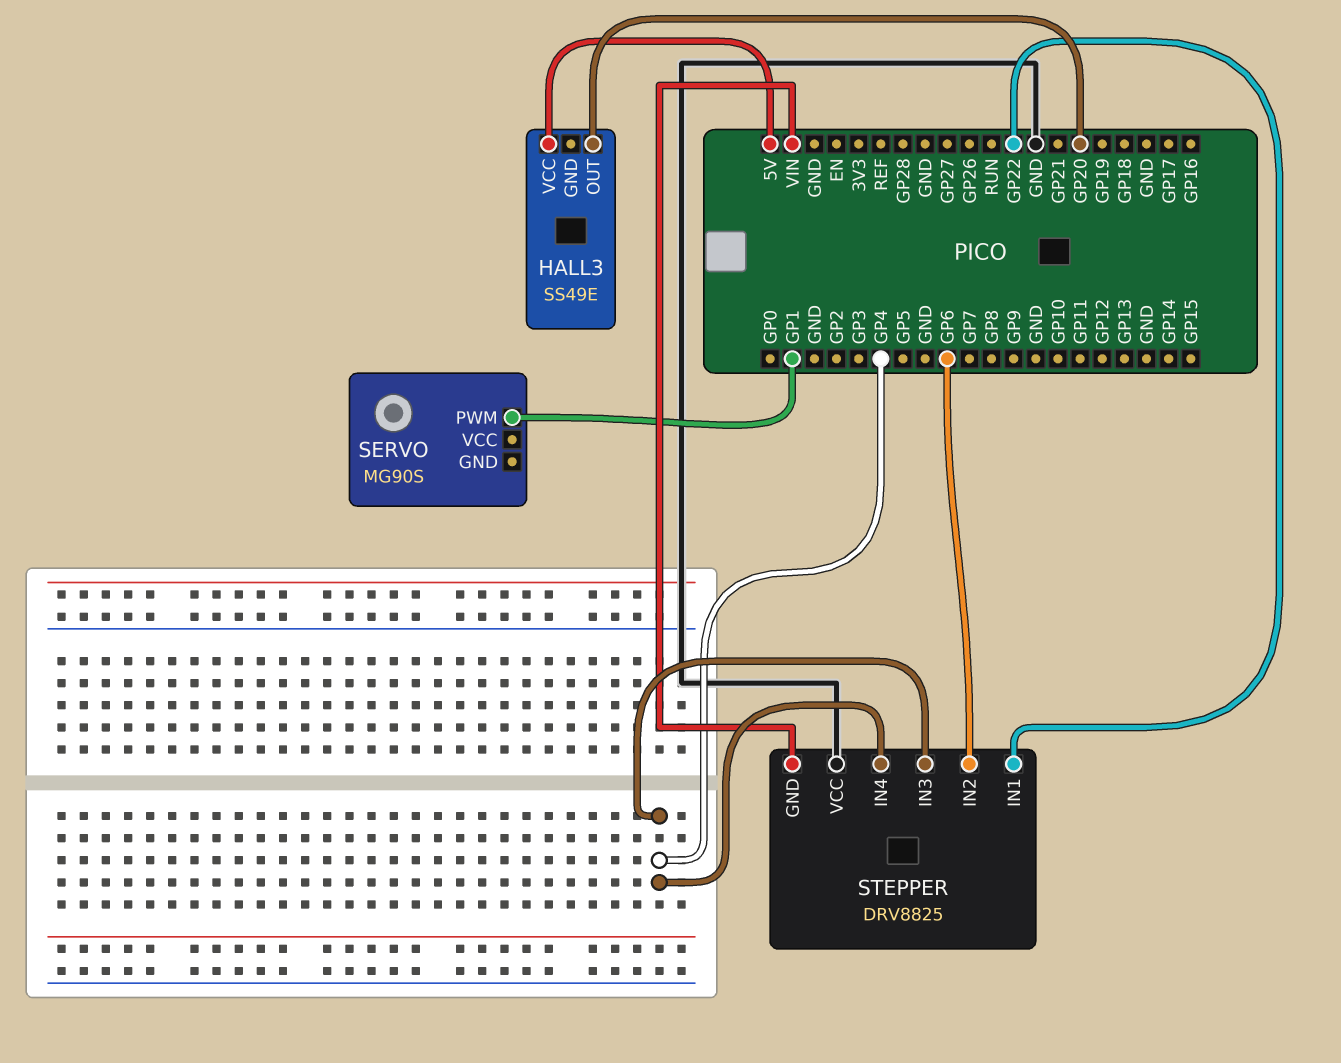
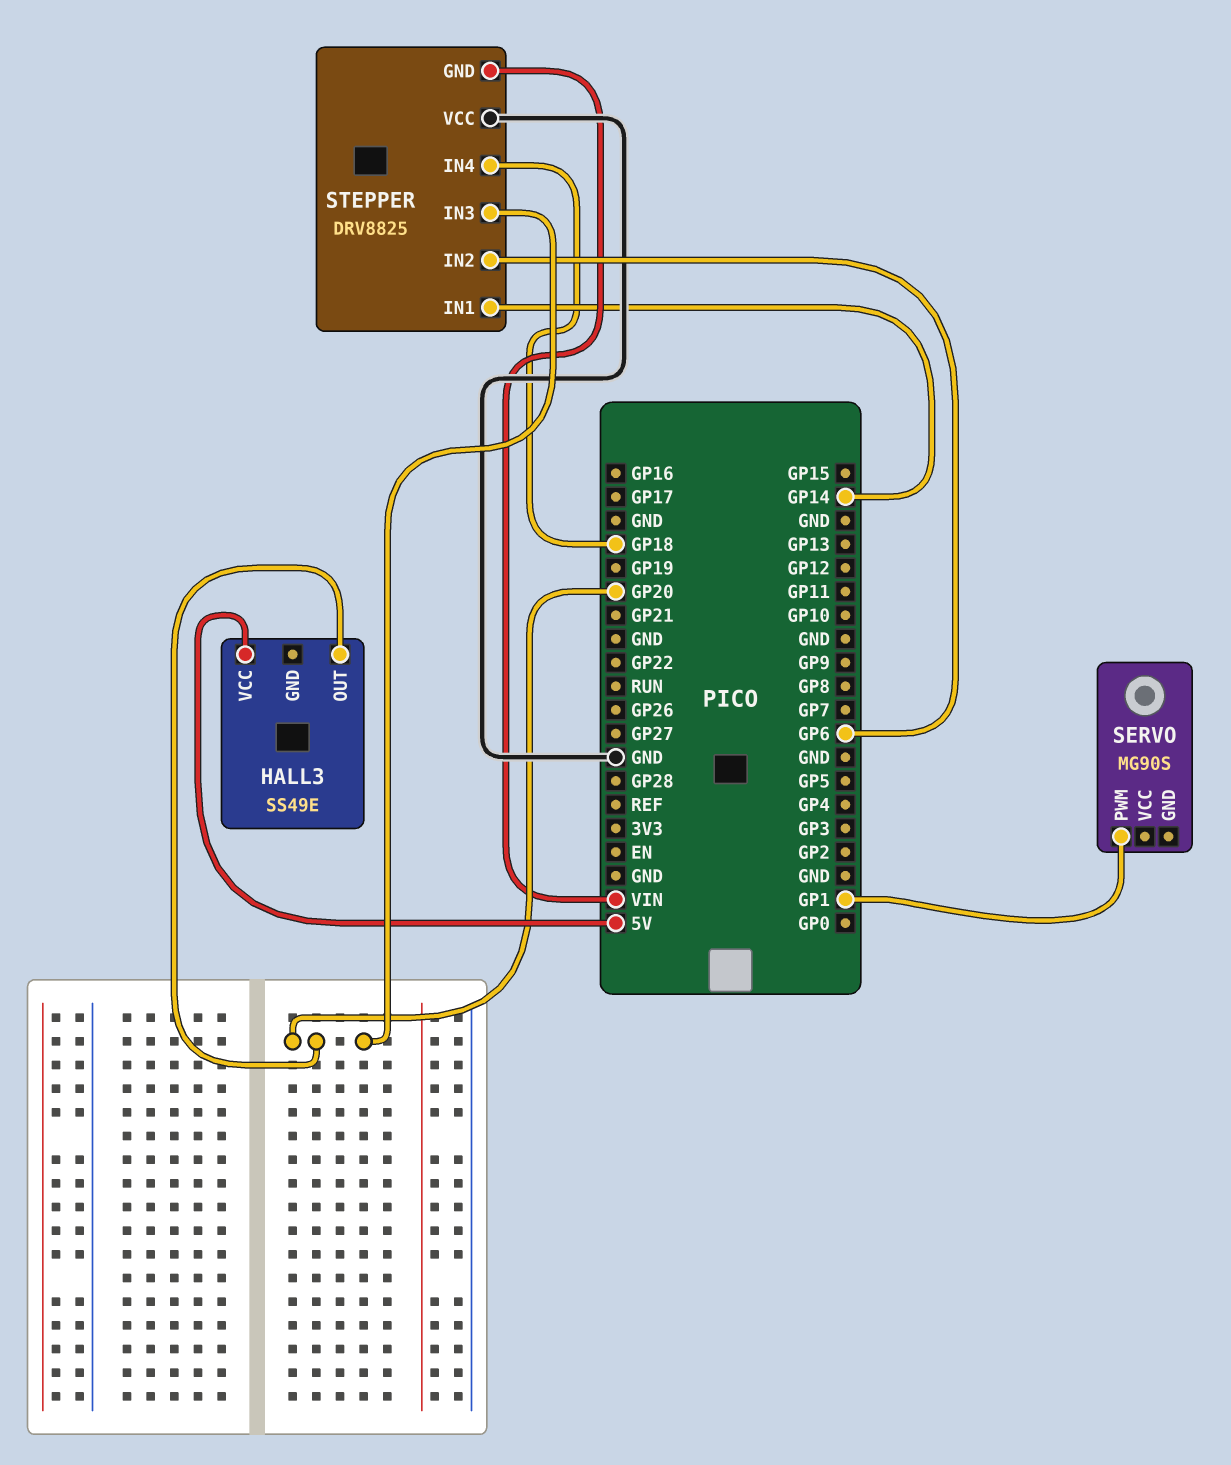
STEPPER pin IN1: GP22 -> GP14
STEPPER pin IN3: GP4 -> GP20
STEPPER pin IN4: GP4 -> GP18

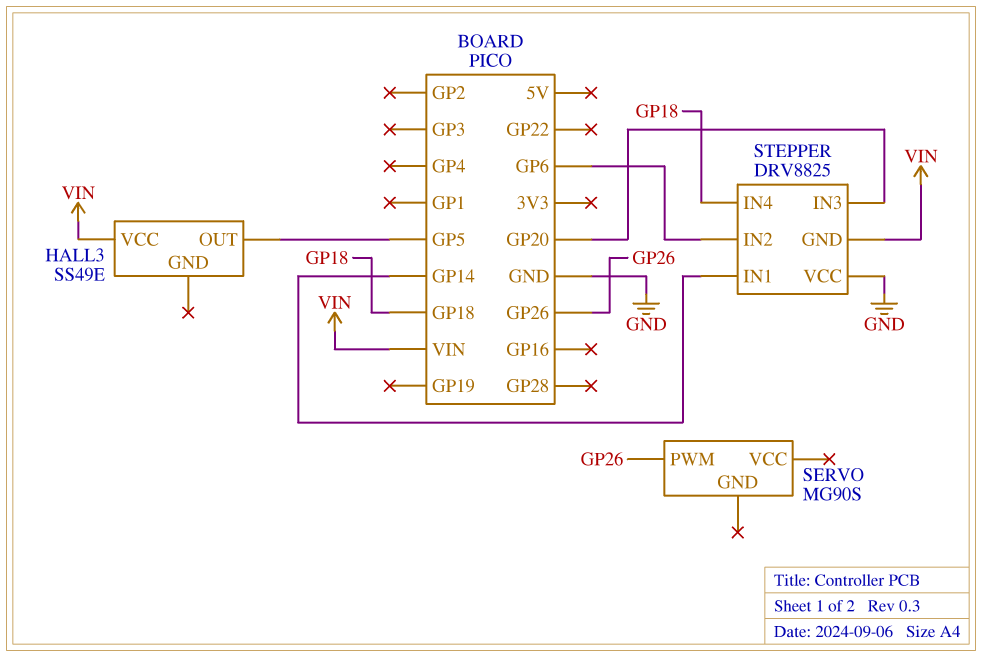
HALL3 pin OUT: GP20 -> GP5
HALL3 pin VCC: 5V -> VIN
SERVO pin PWM: GP1 -> GP26

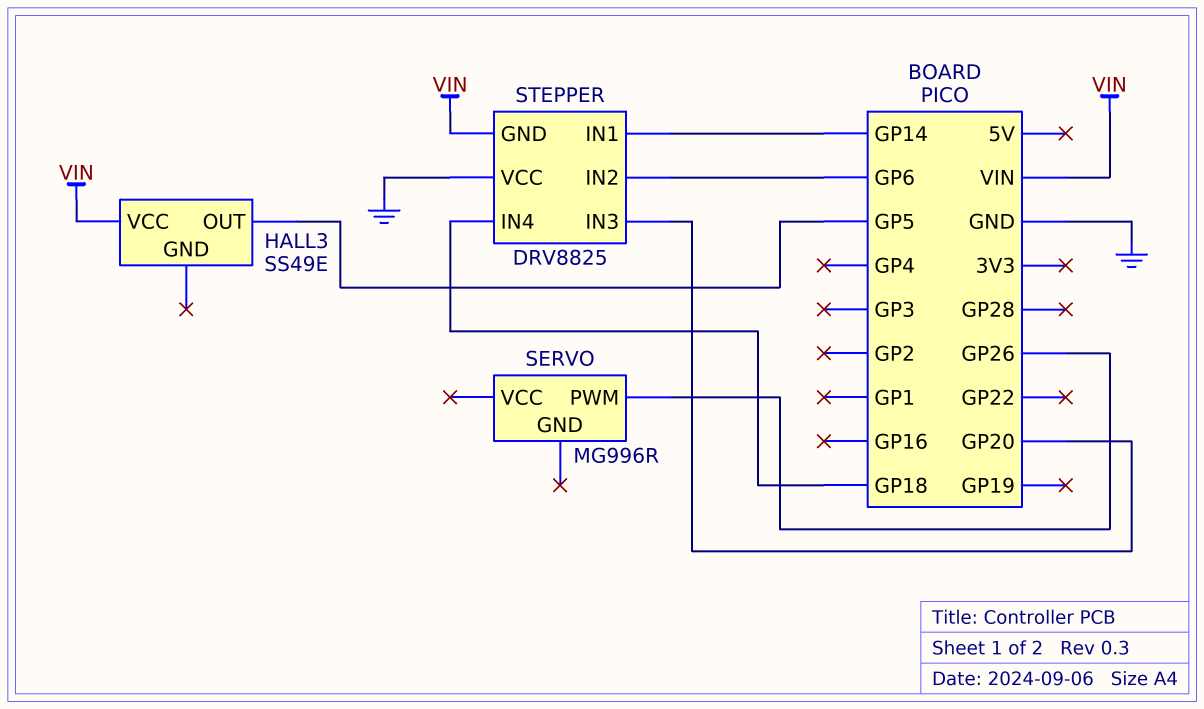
SERVO: MG90S -> MG996R

